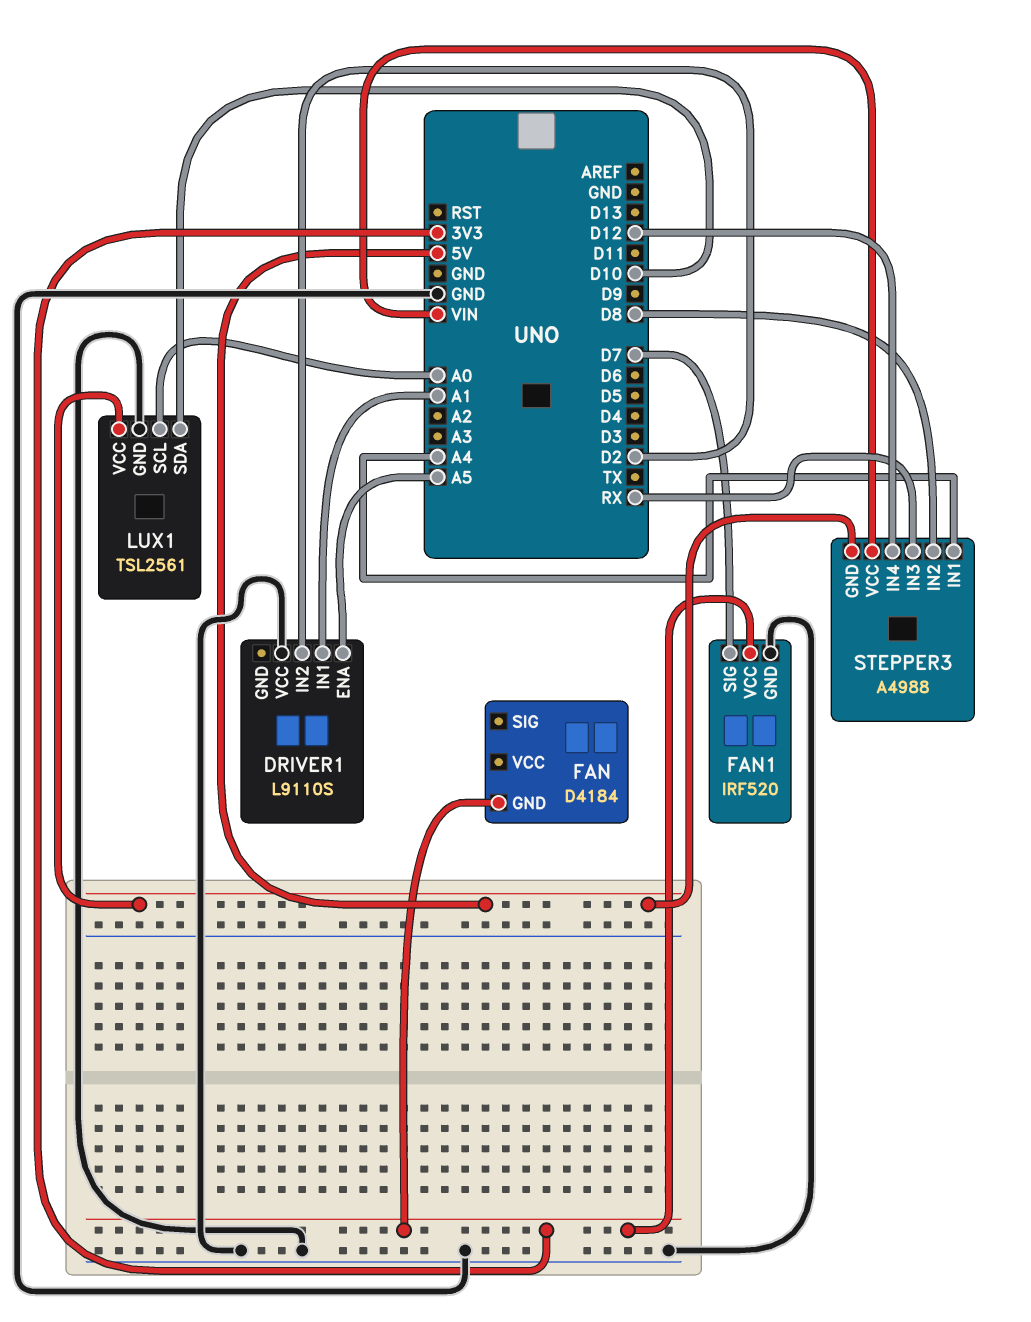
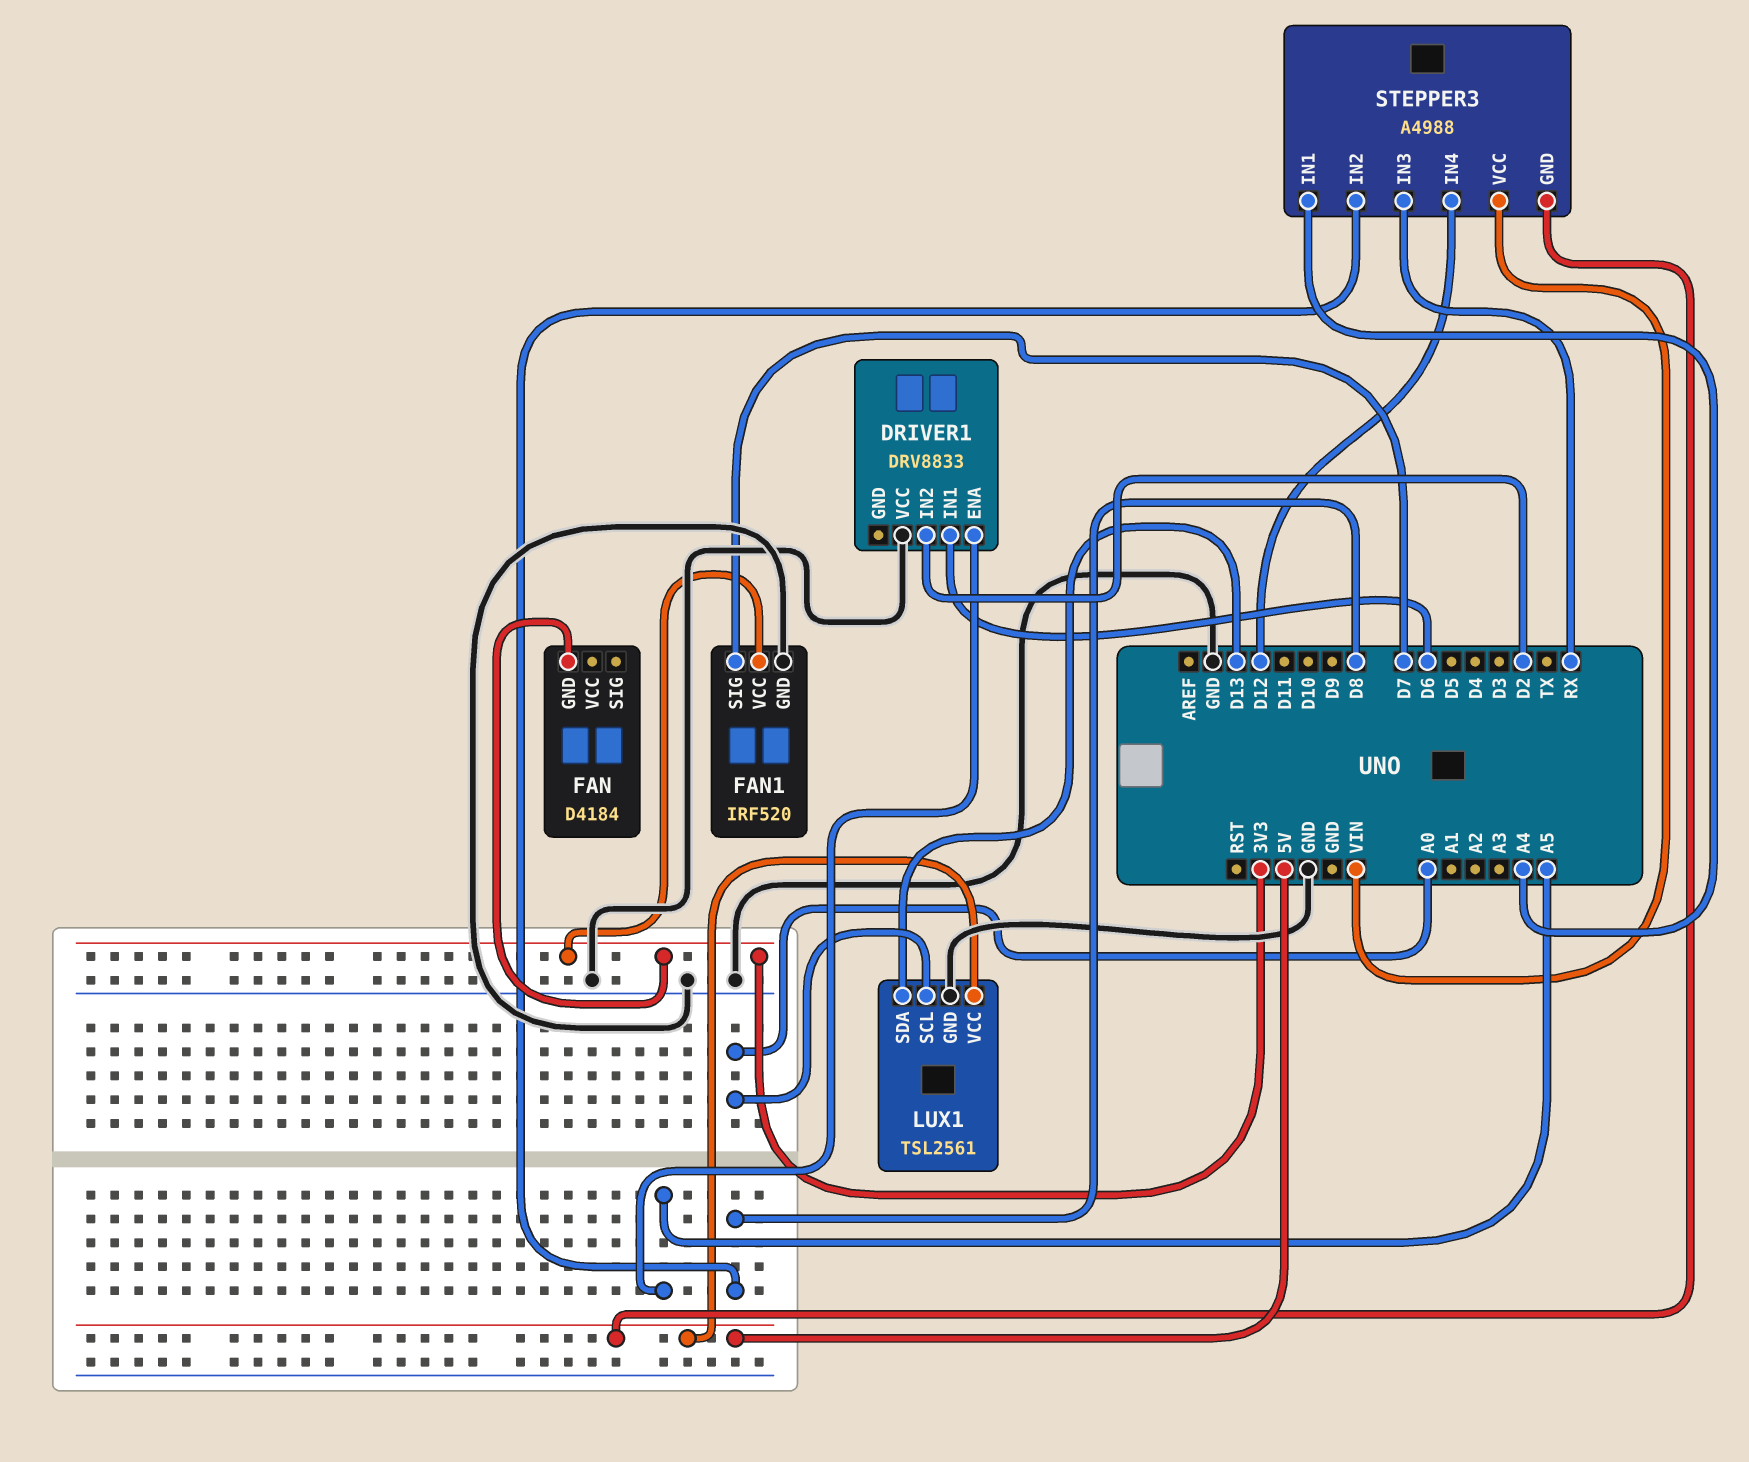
DRIVER1: L9110S -> DRV8833
DRIVER1 pin IN1: A1 -> D6
LUX1 pin SDA: D10 -> D13

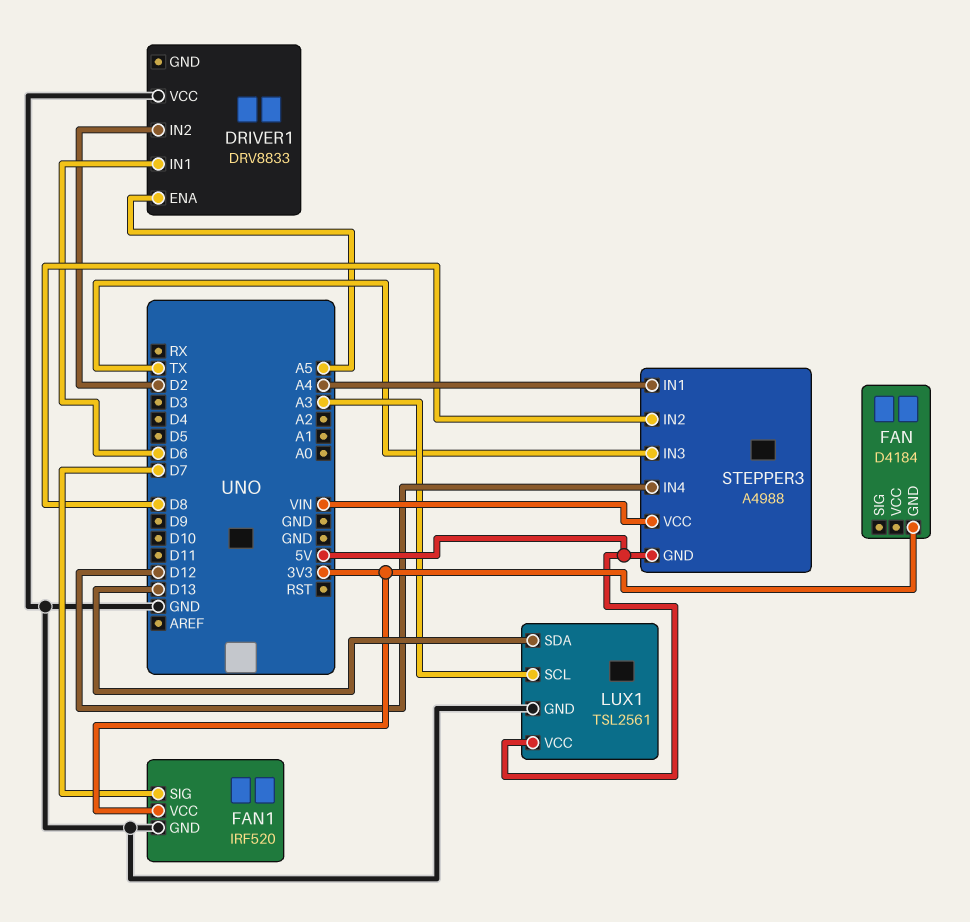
LUX1 pin SCL: A0 -> A3
STEPPER3 pin IN3: RX -> TX

